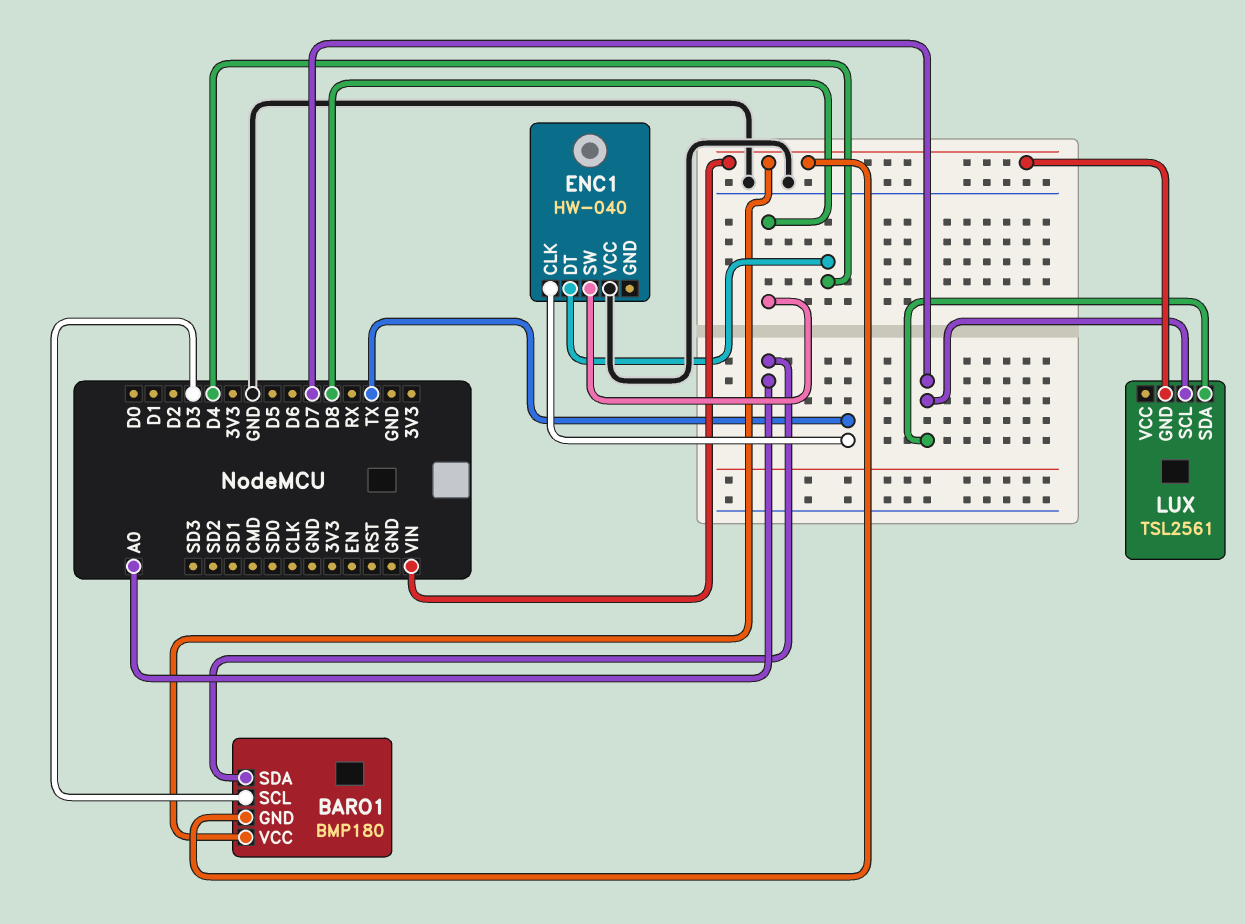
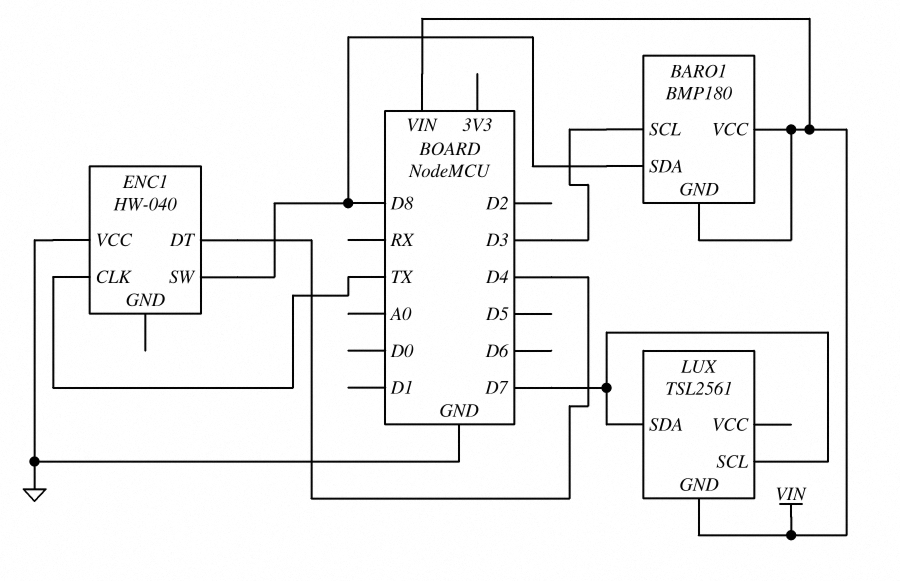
BARO1 pin SDA: A0 -> D8

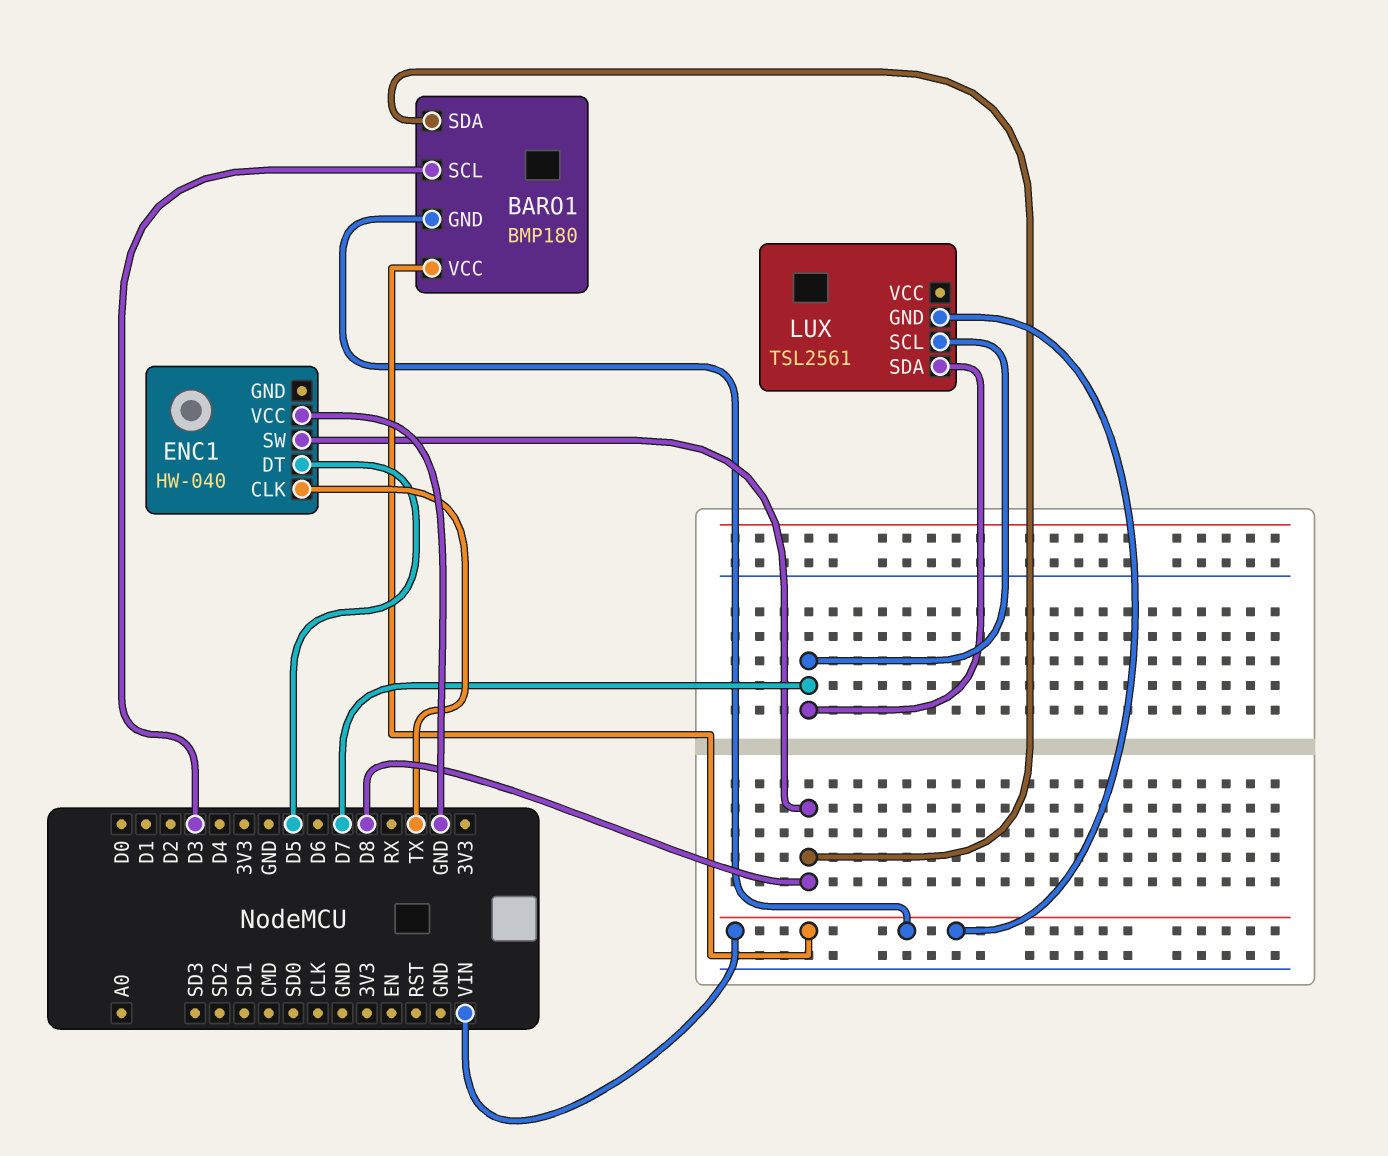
ENC1 pin DT: D4 -> D5

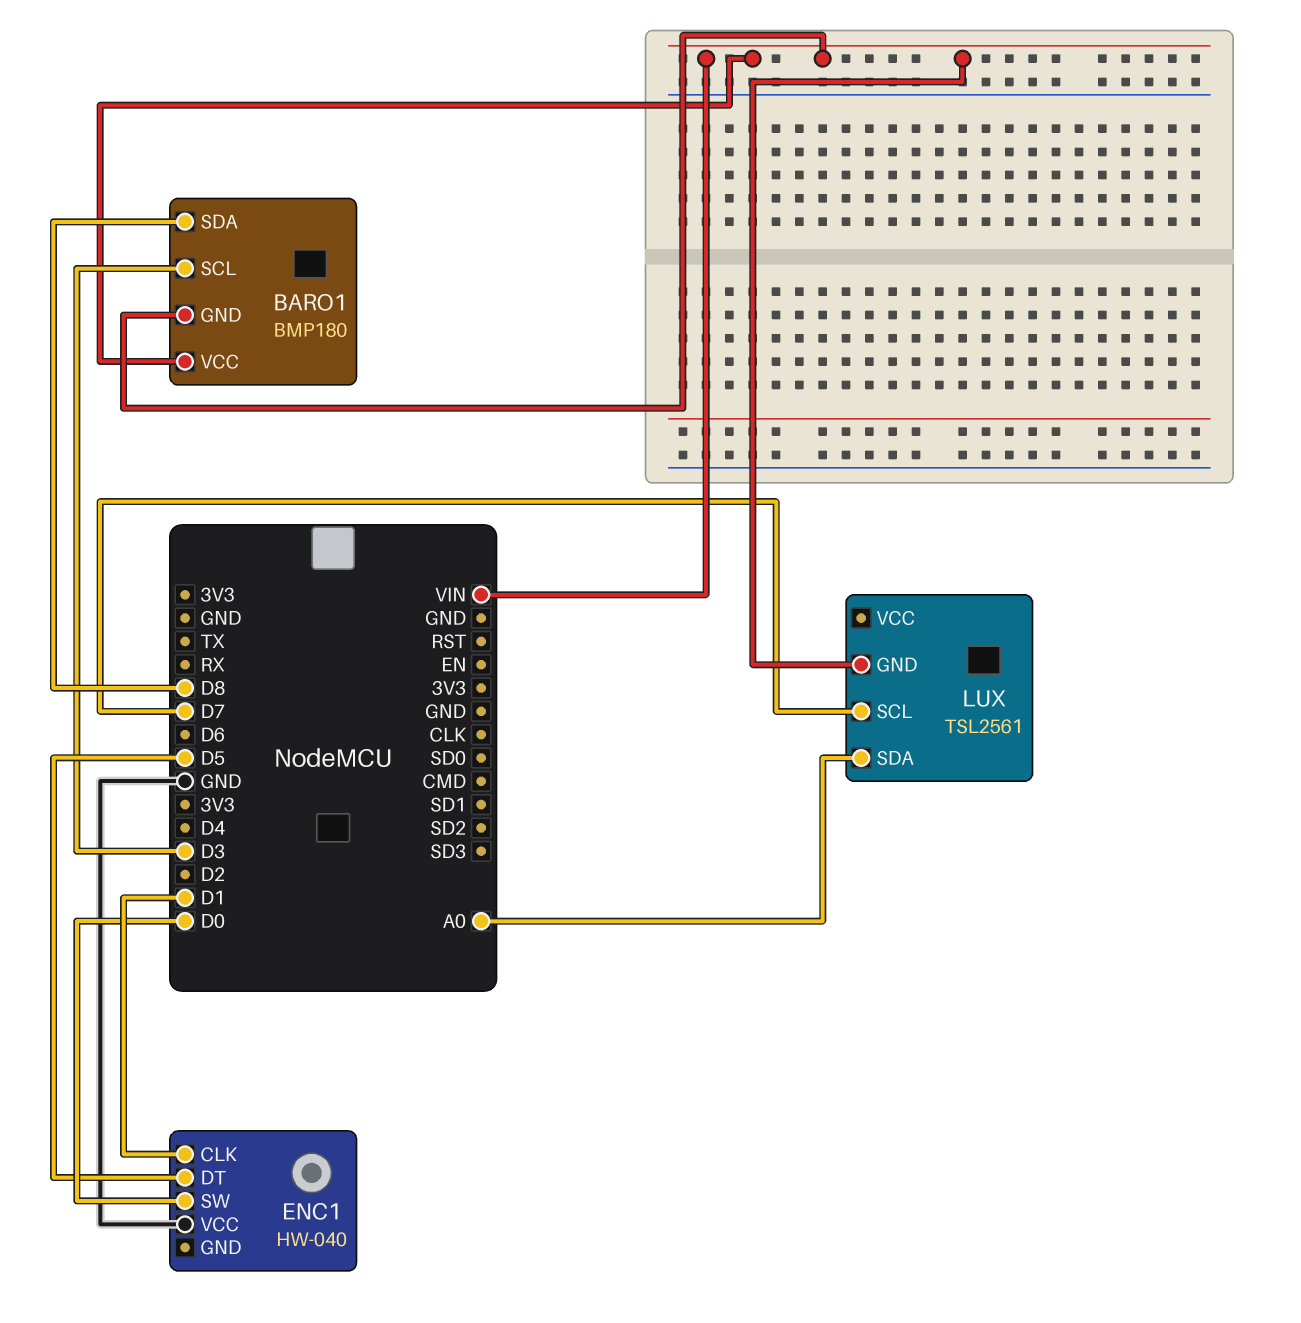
ENC1 pin CLK: TX -> D1
ENC1 pin SW: D8 -> D0
LUX pin SDA: D7 -> A0

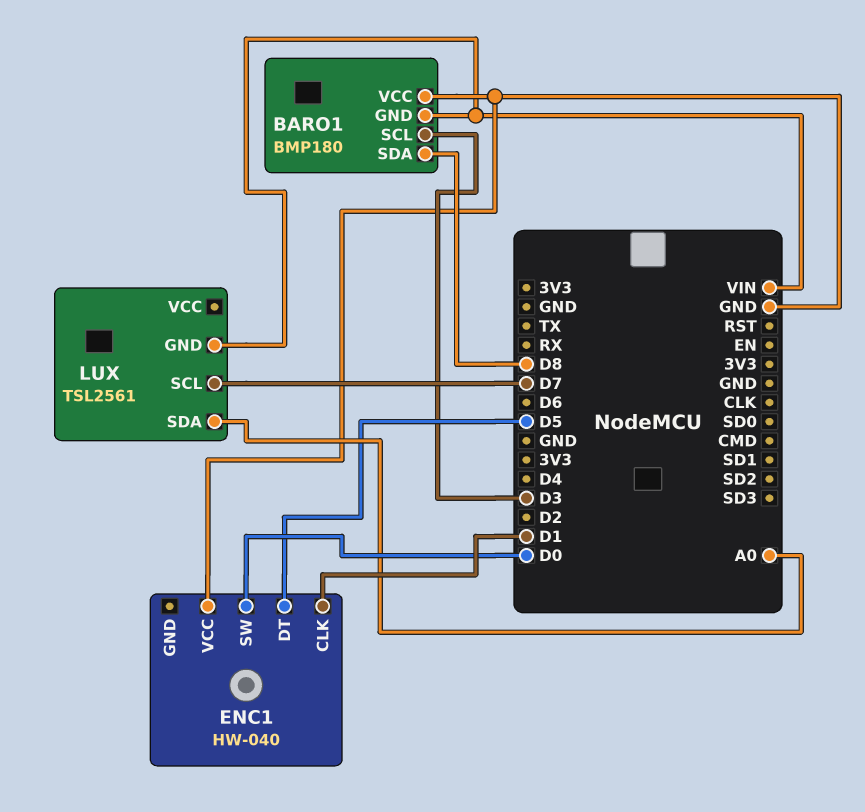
BARO1 pin VCC: VIN -> GND

